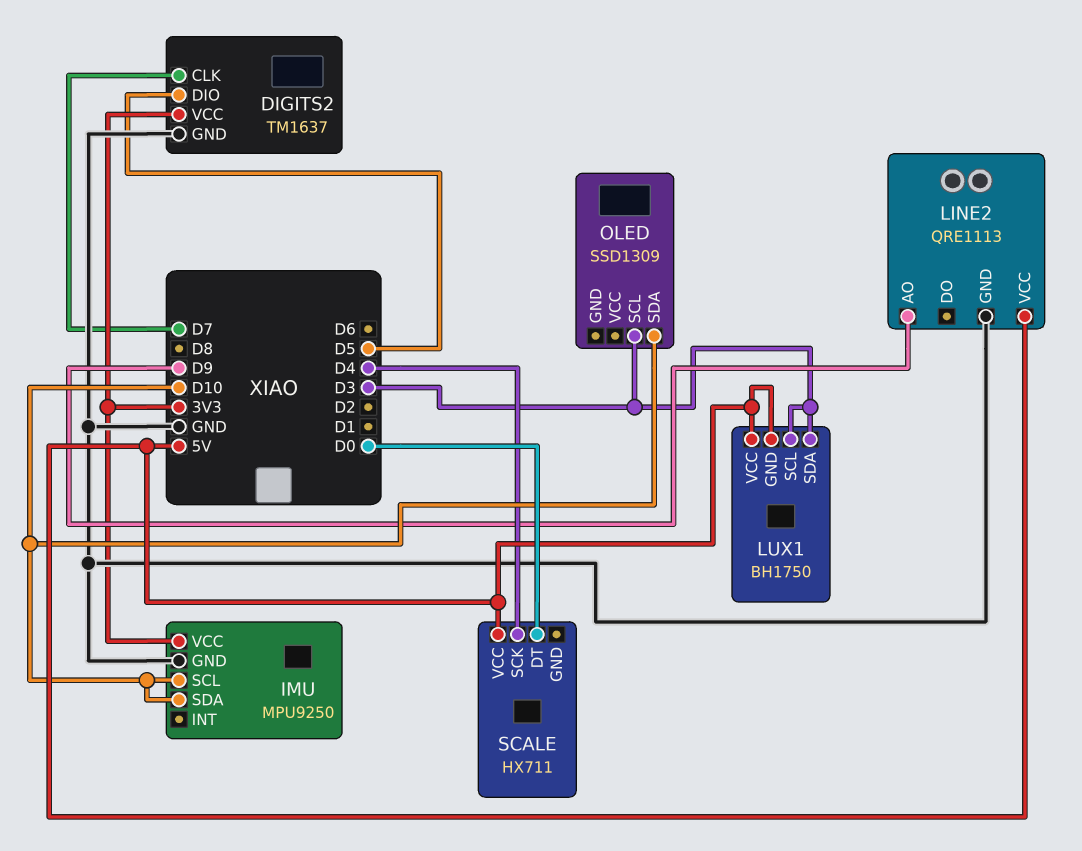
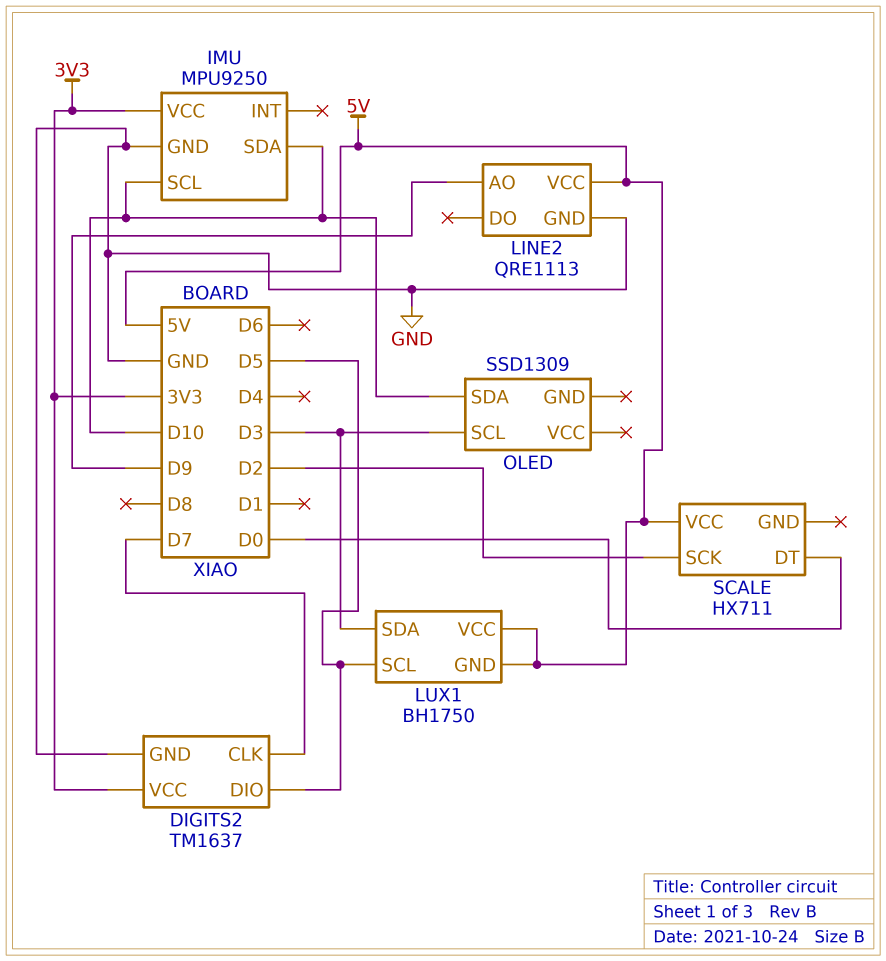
LUX1 pin SCL: D3 -> D5
SCALE pin SCK: D4 -> D2

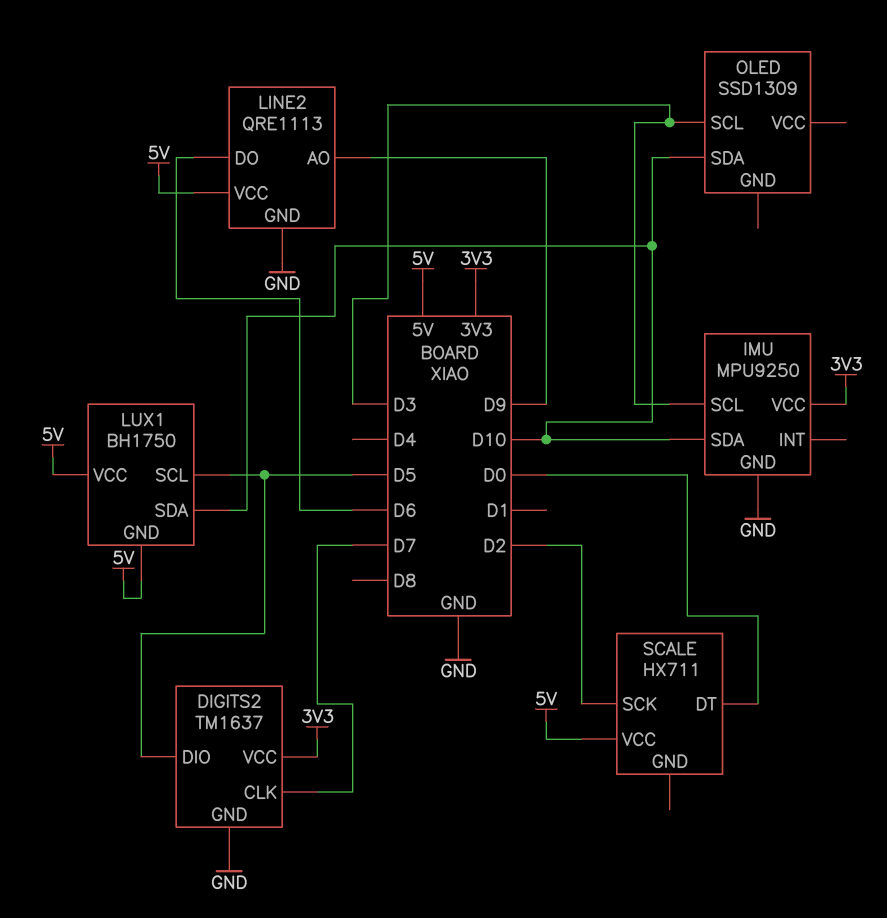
IMU pin SCL: D10 -> D3
LINE2 pin DO: none -> D6
LUX1 pin SDA: D3 -> D10

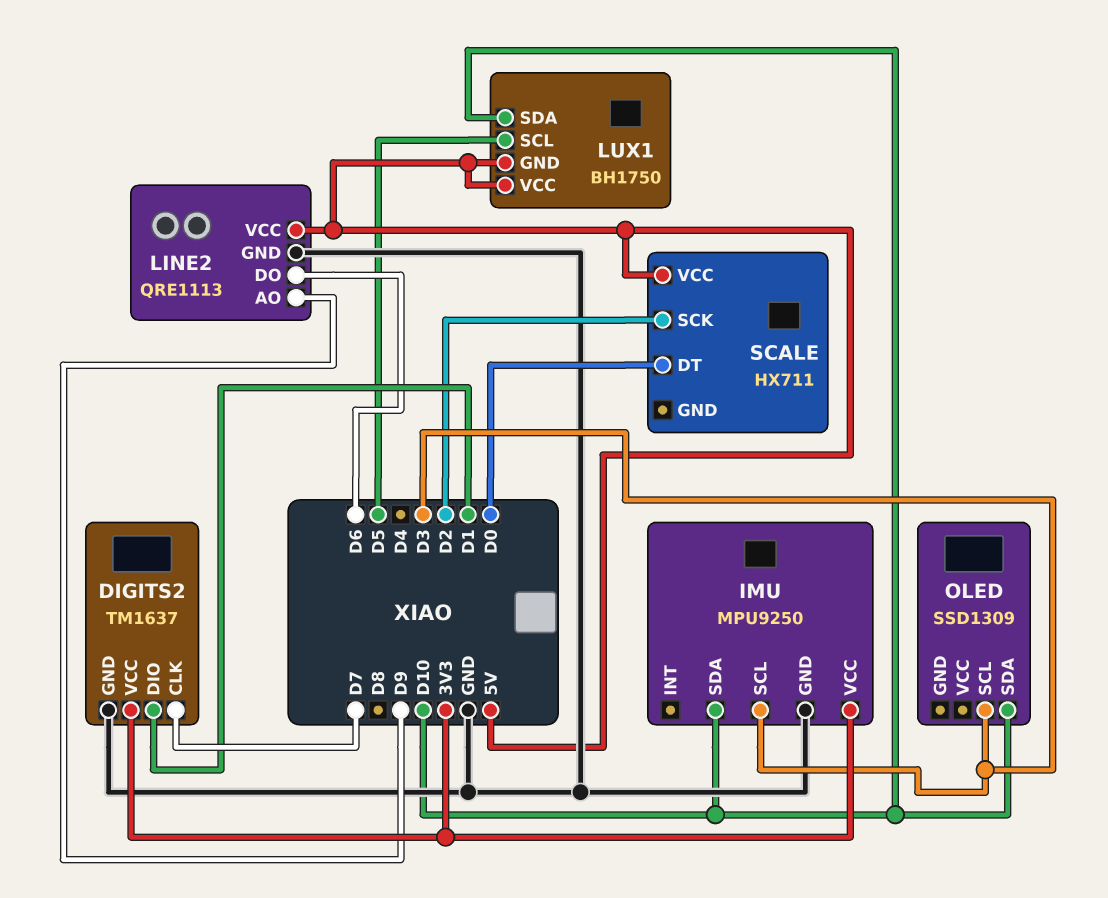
DIGITS2 pin DIO: D5 -> D1

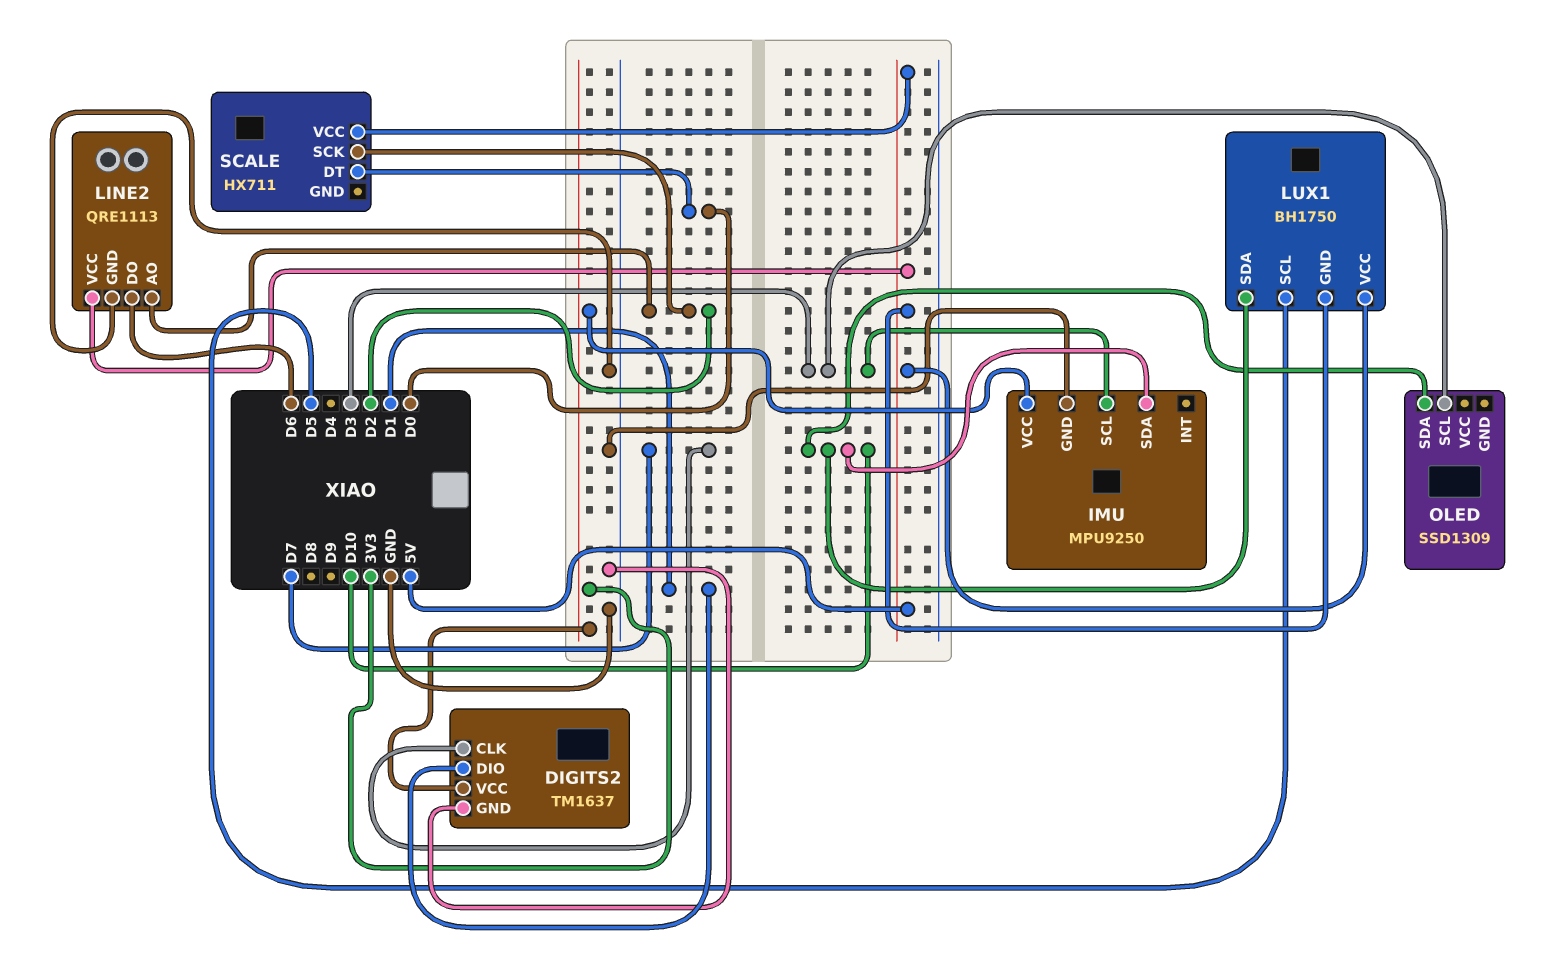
LINE2 pin AO: D9 -> D2

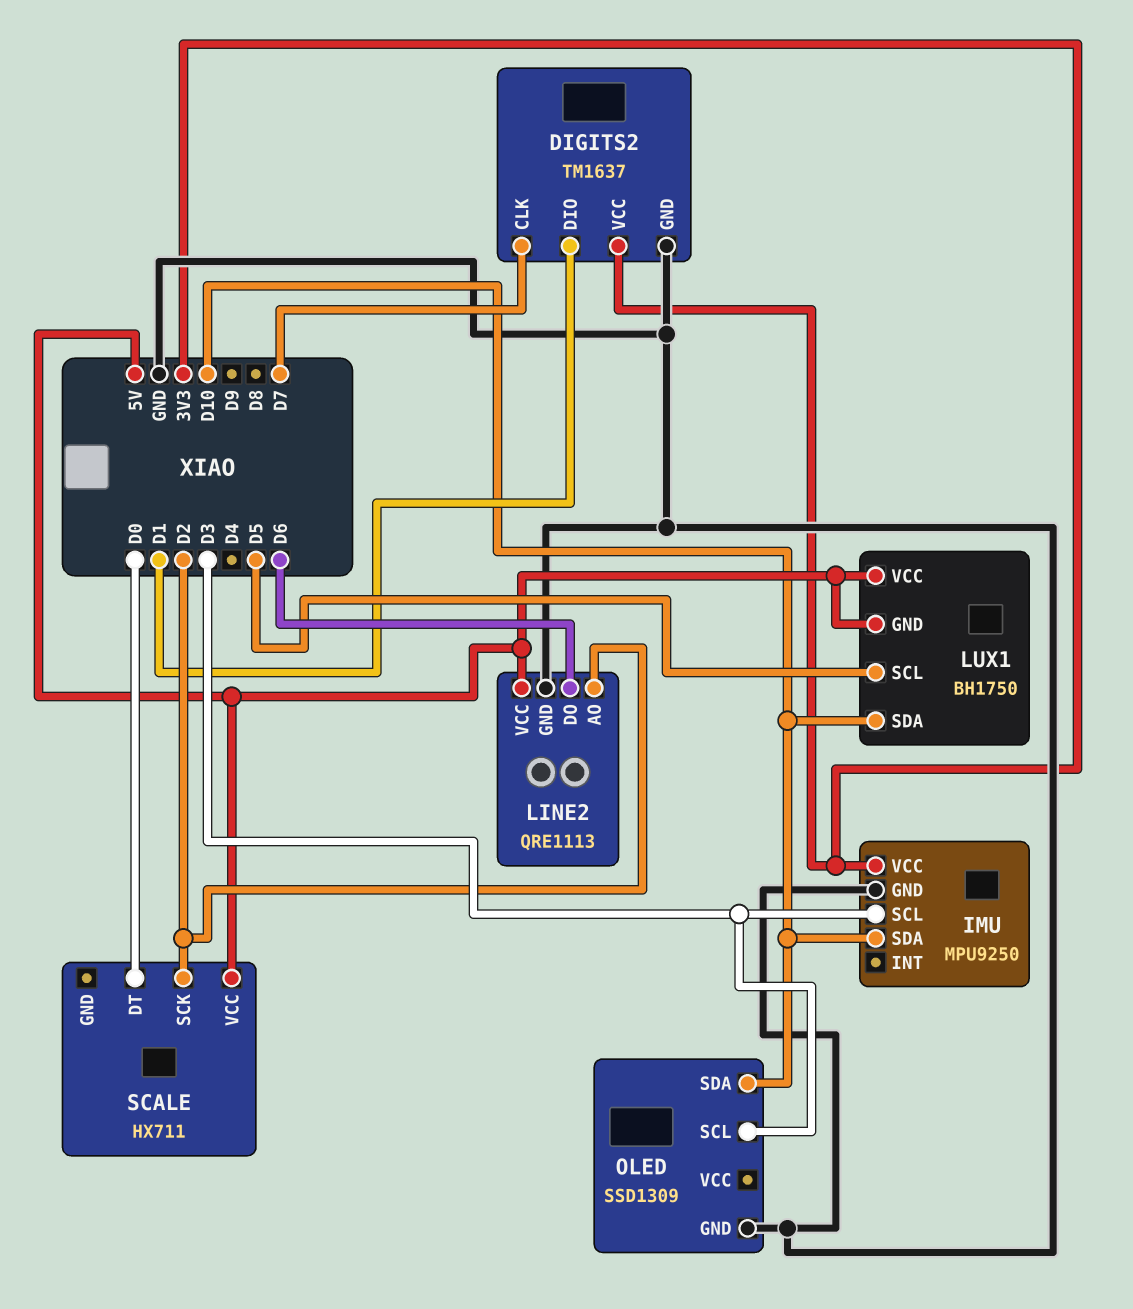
OLED pin GND: none -> GND

